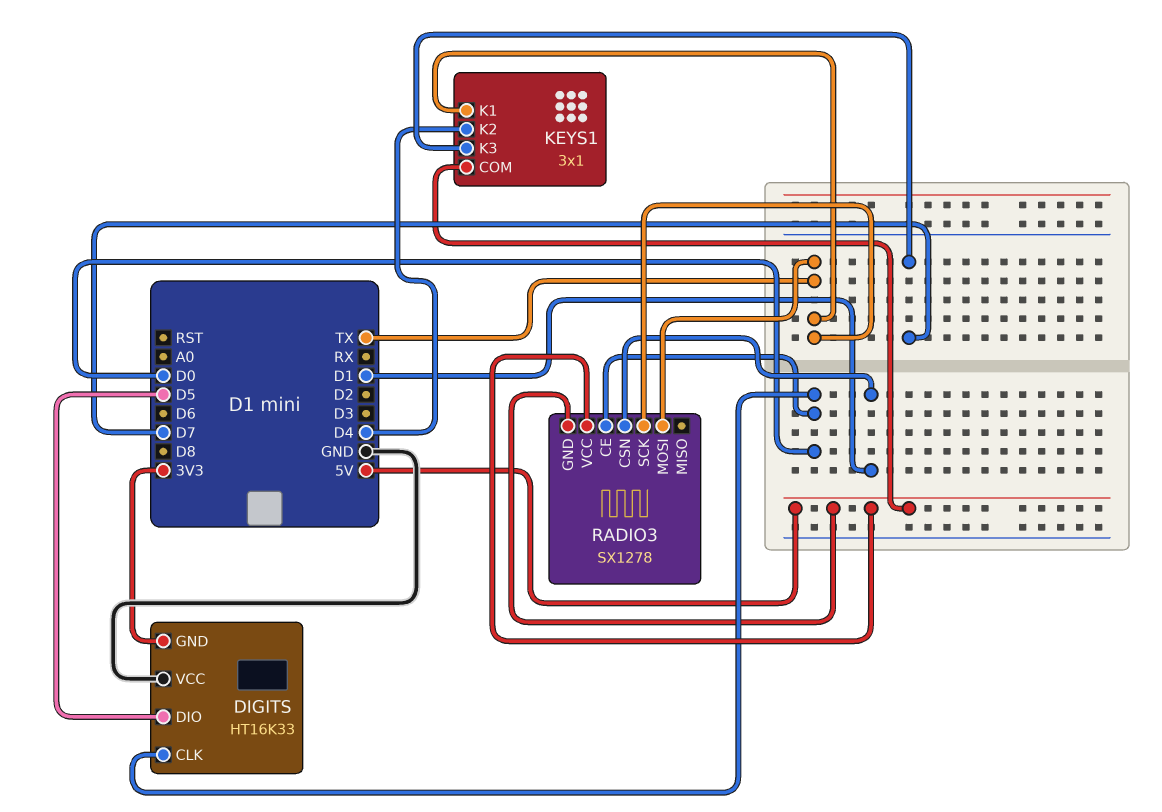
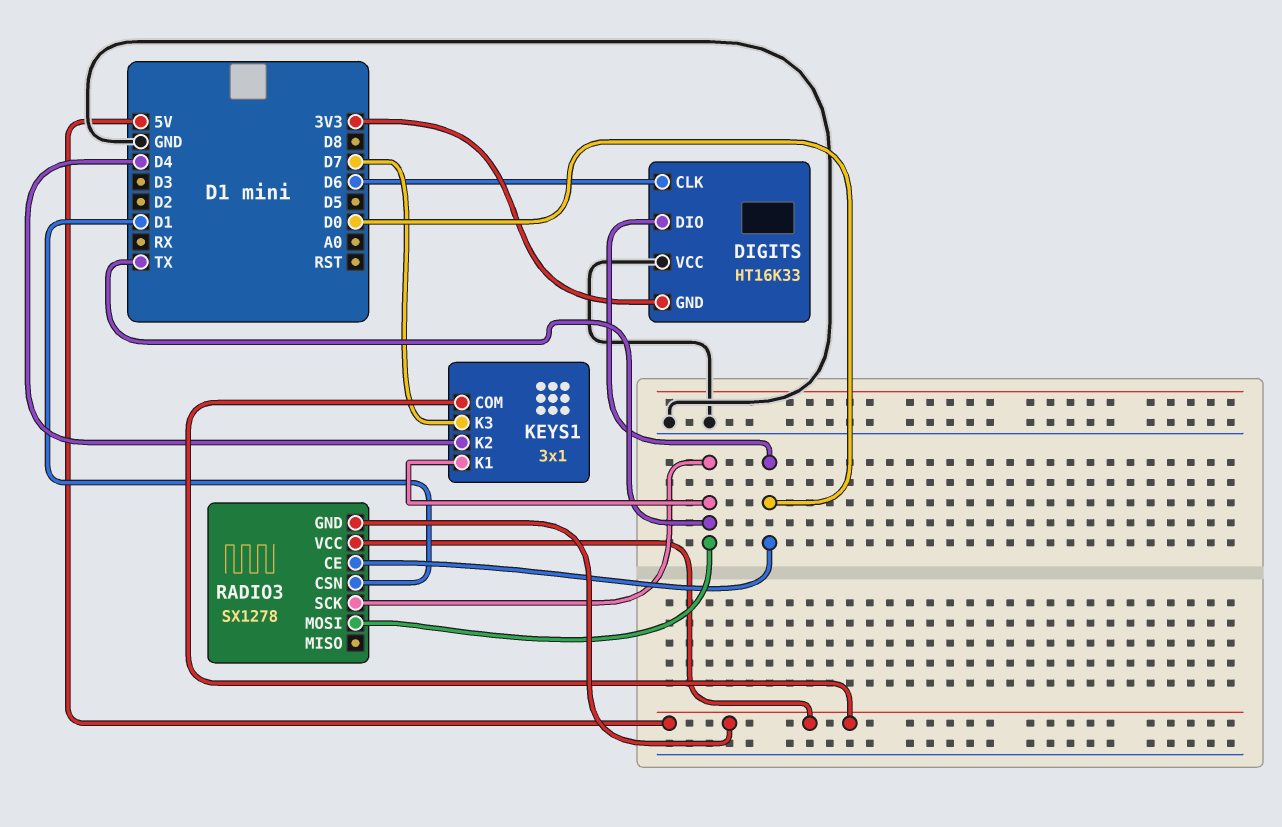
DIGITS pin CLK: D0 -> D6
DIGITS pin DIO: D5 -> D0

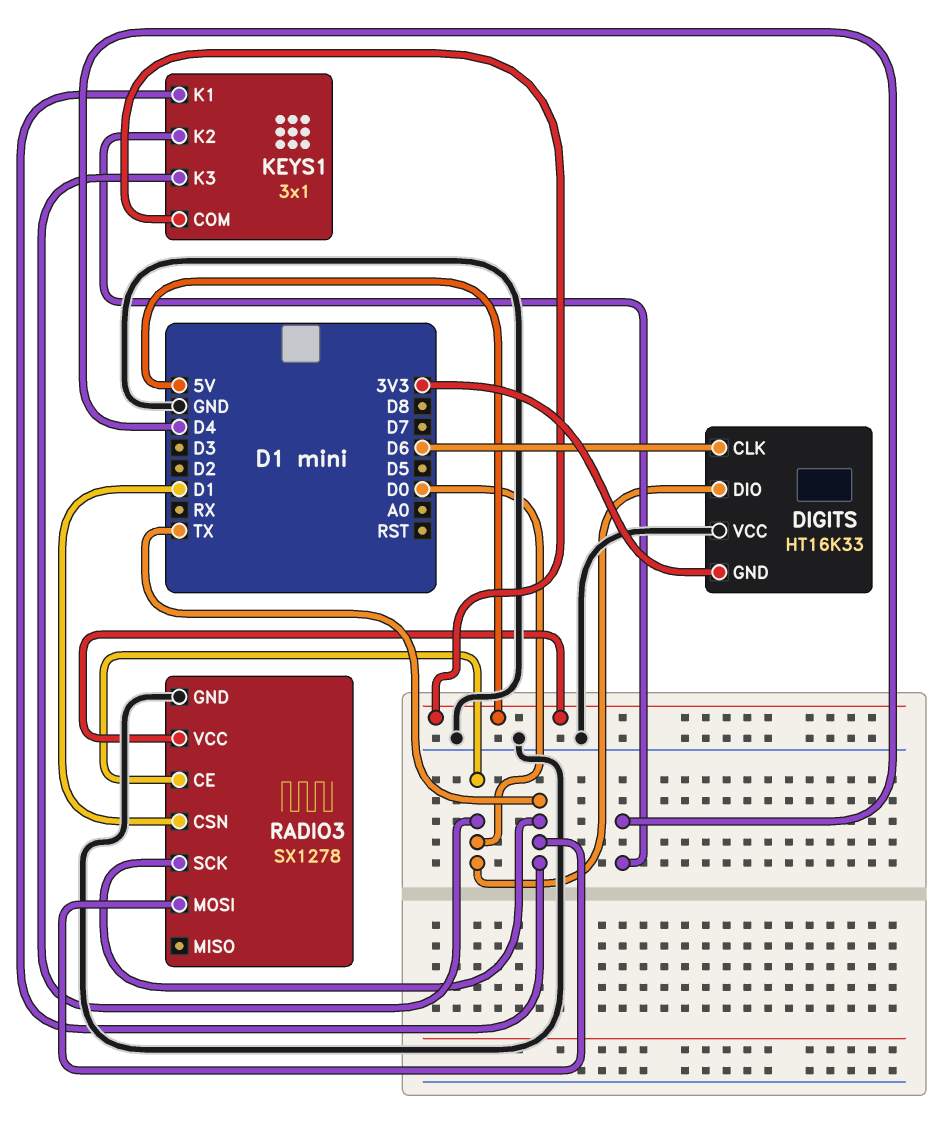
KEYS1 pin K3: D7 -> D0
RADIO3 pin GND: 5V -> GND

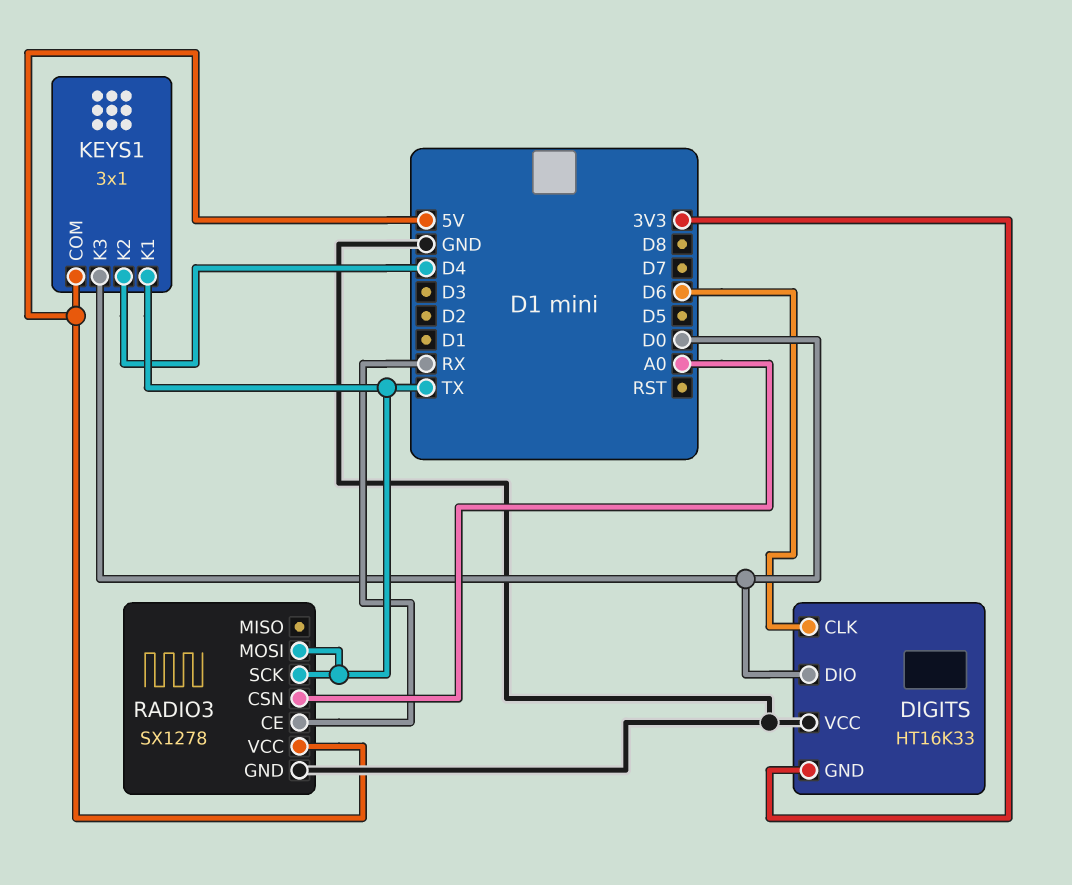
RADIO3 pin CE: D0 -> RX
RADIO3 pin CSN: D1 -> A0

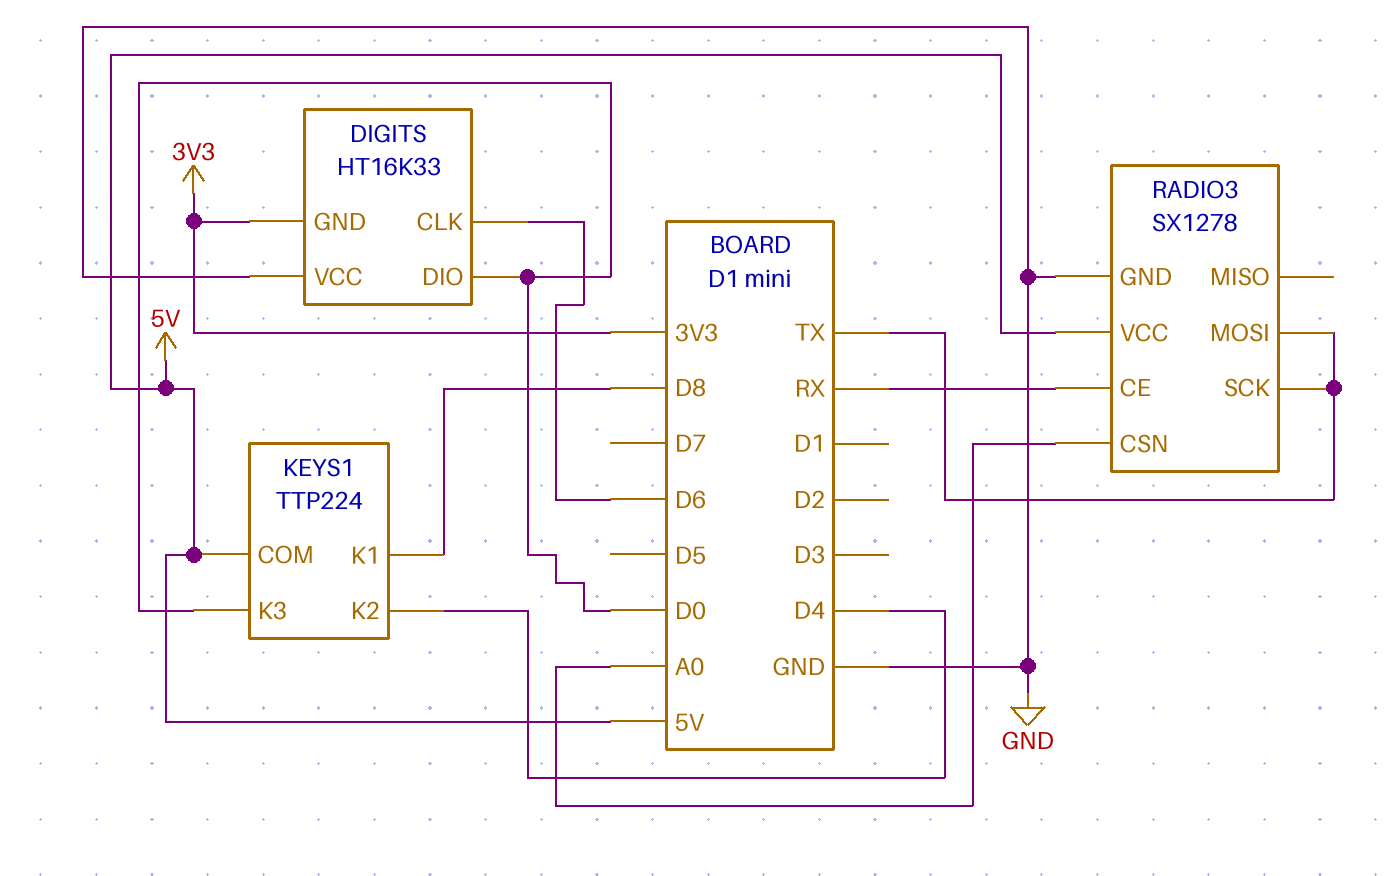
KEYS1: 3x1 -> TTP224
KEYS1 pin K1: TX -> D8

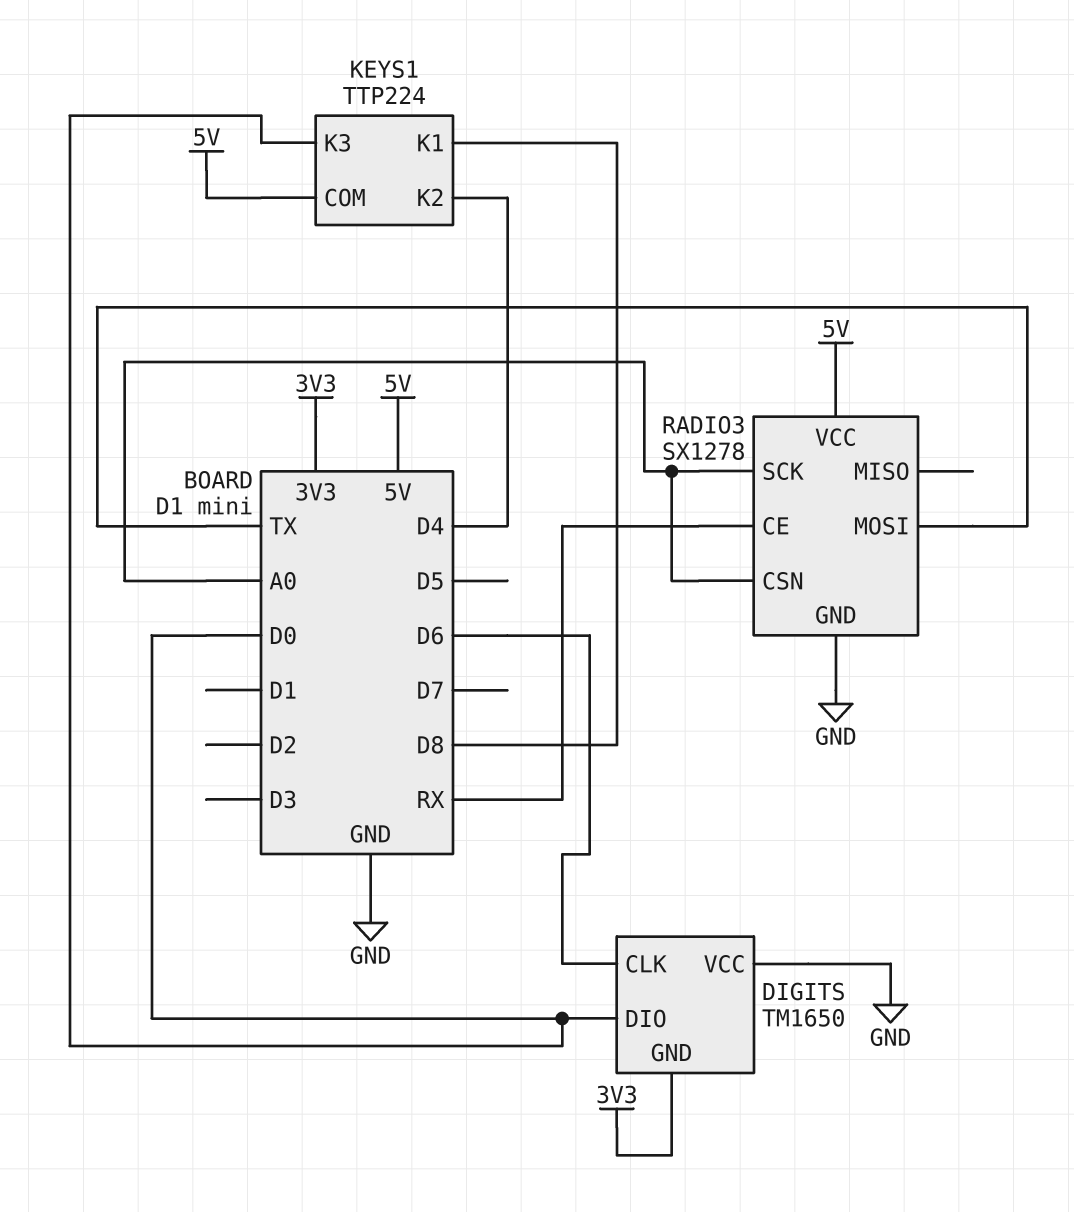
DIGITS: HT16K33 -> TM1650
RADIO3 pin SCK: TX -> A0

